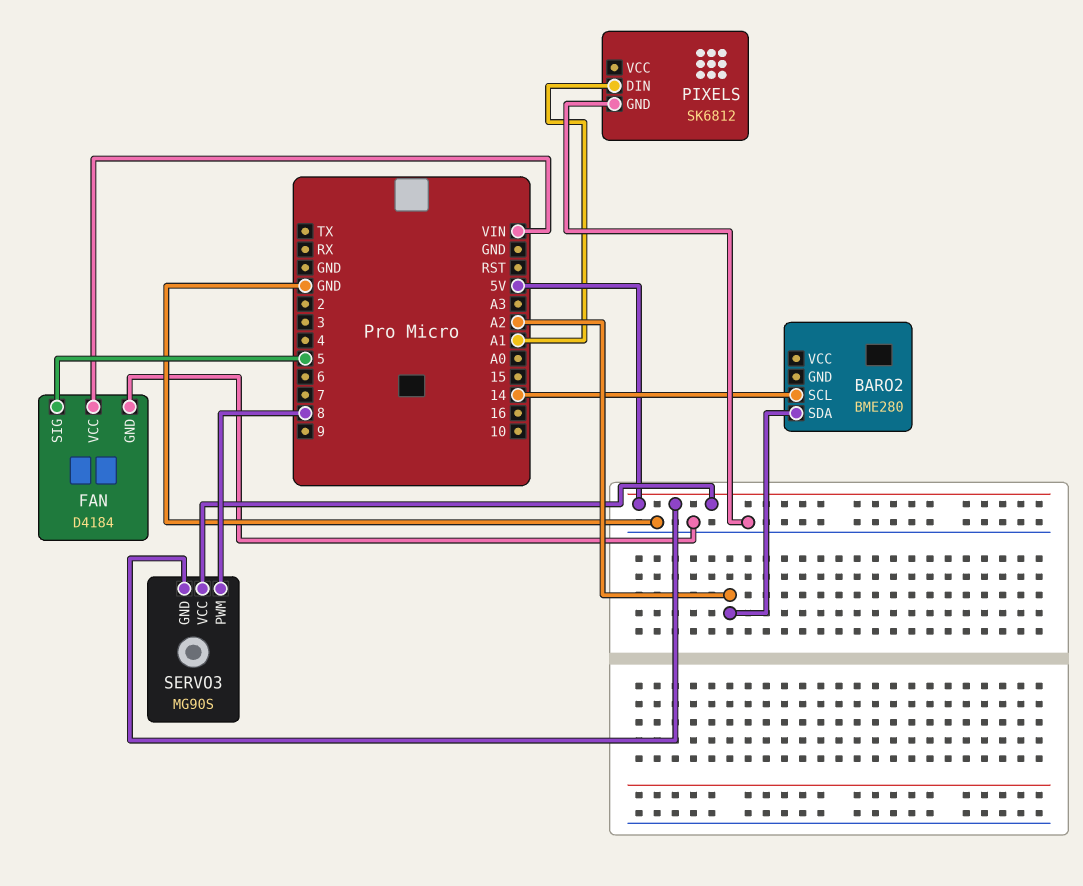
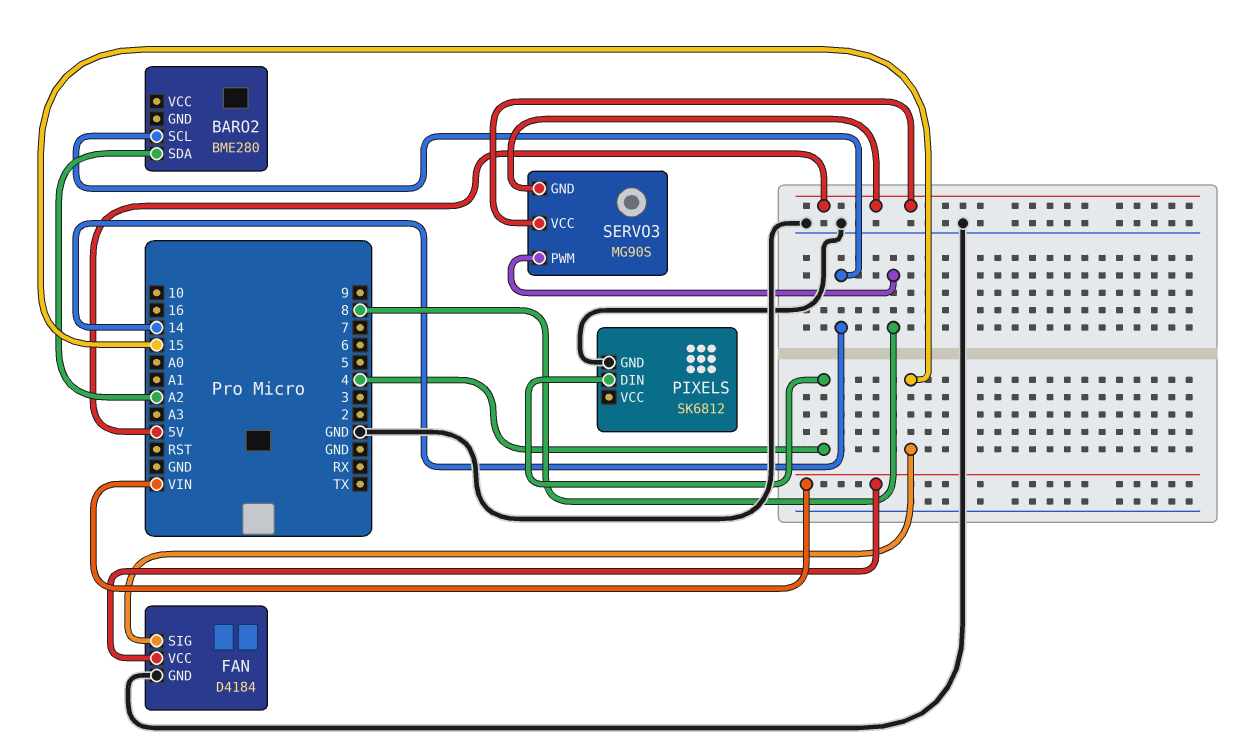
FAN pin SIG: 5 -> 15
PIXELS pin DIN: A1 -> 4

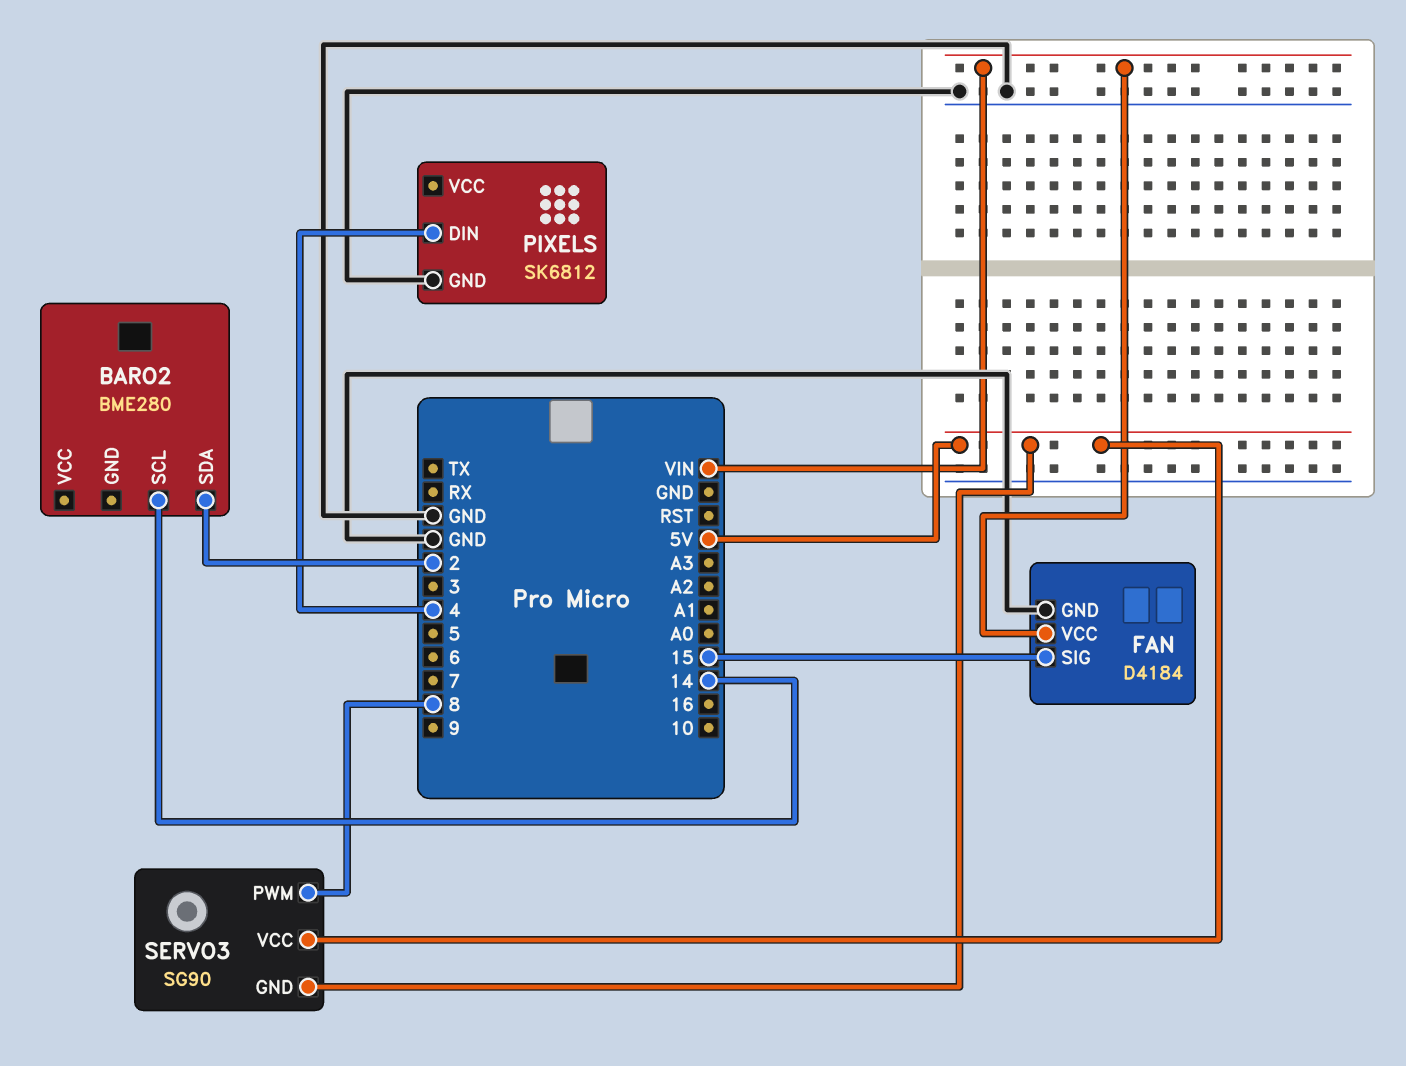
BARO2 pin SDA: A2 -> 2
SERVO3: MG90S -> SG90

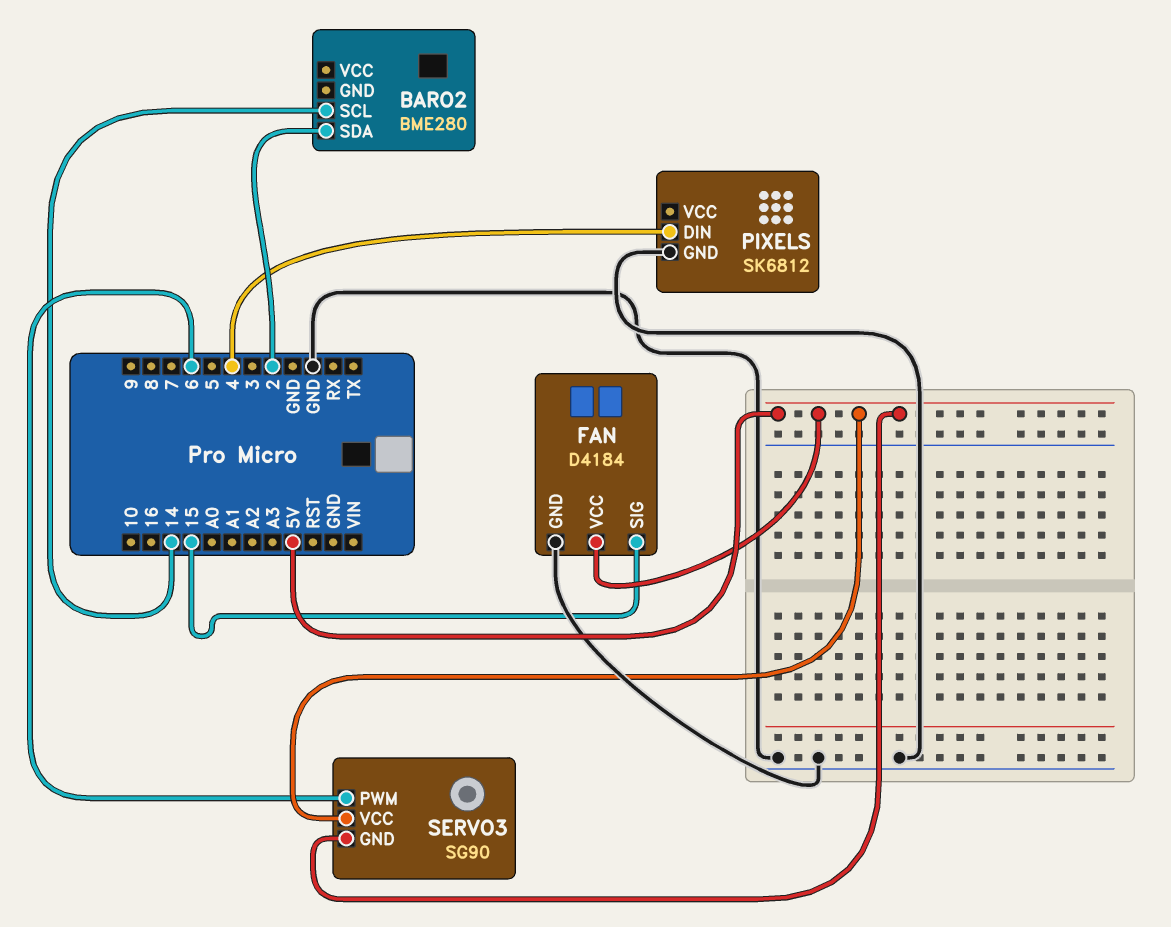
FAN pin VCC: VIN -> 5V
SERVO3 pin PWM: 8 -> 6

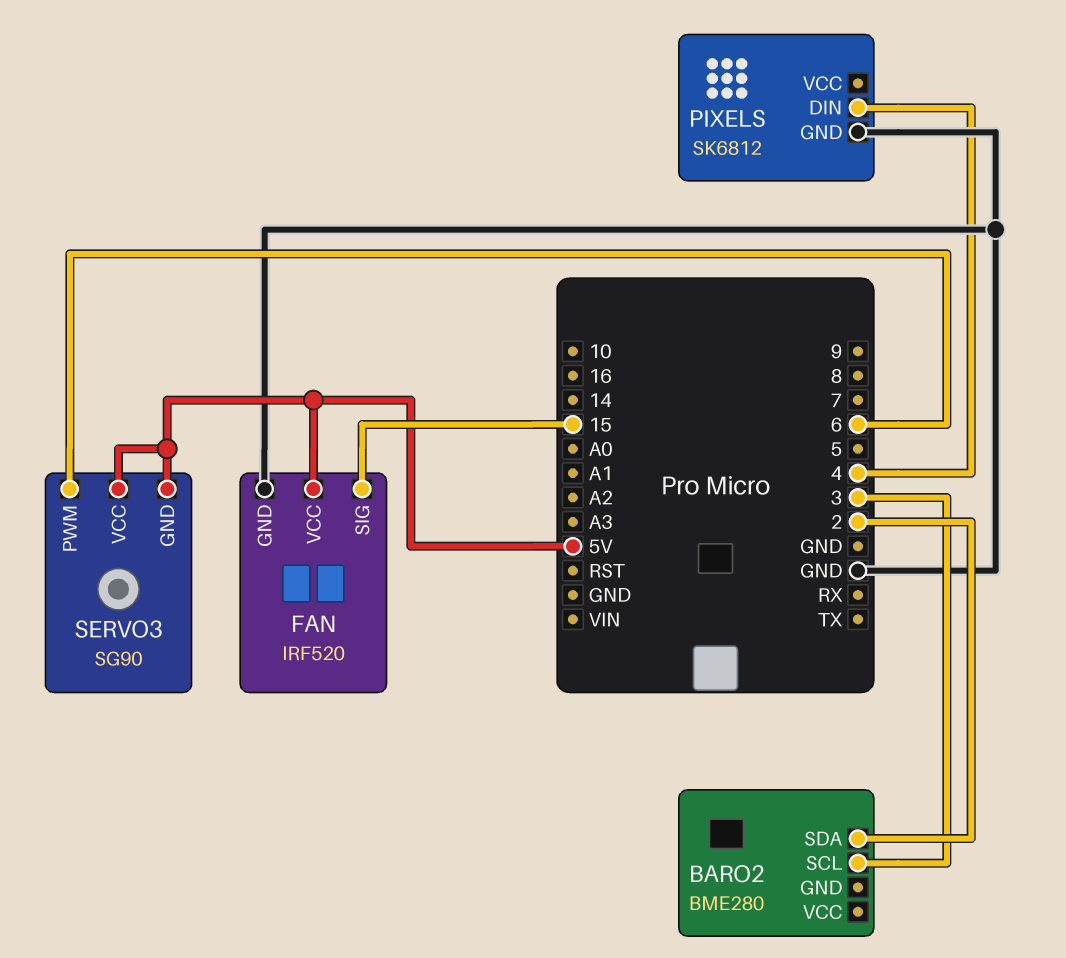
BARO2 pin SCL: 14 -> 3
FAN: D4184 -> IRF520

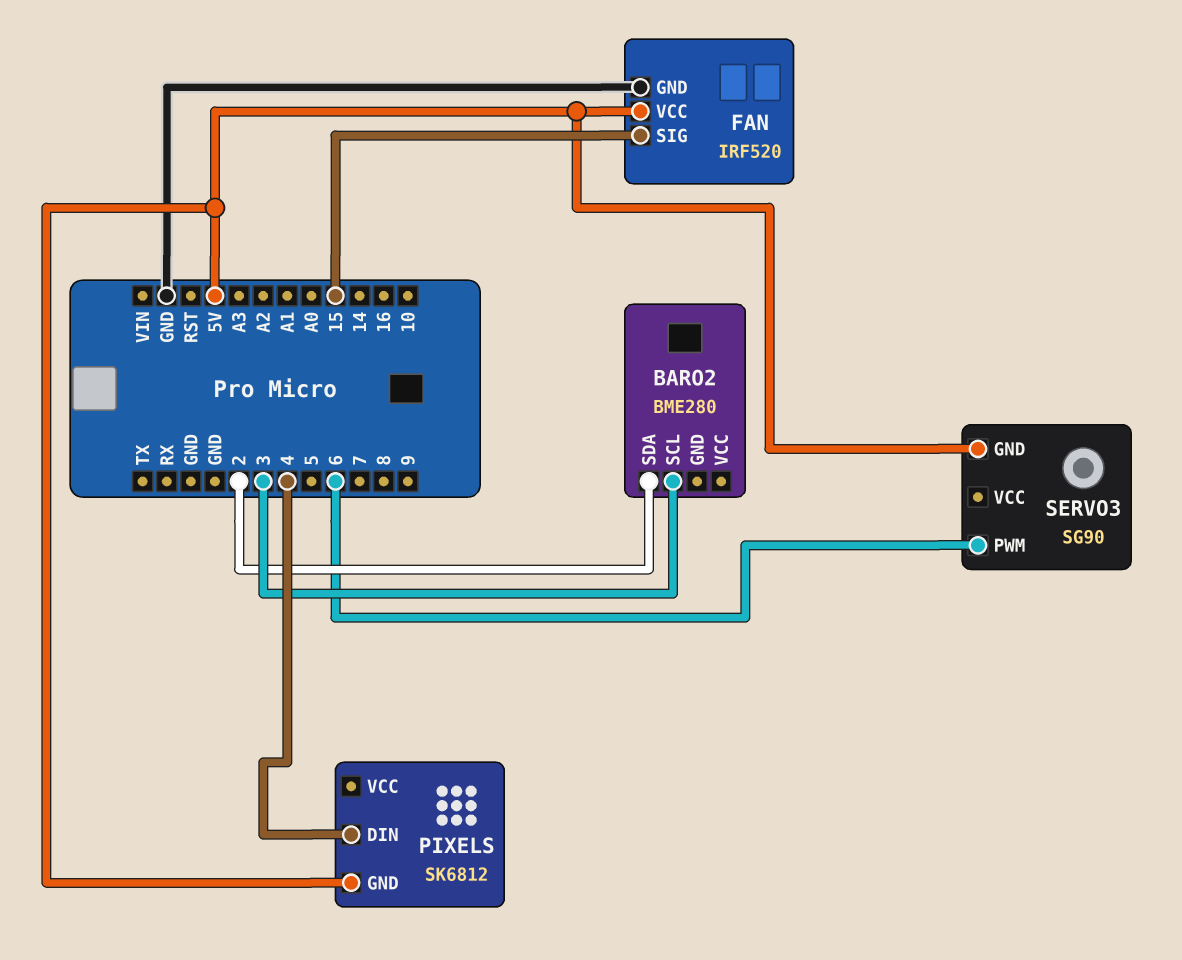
PIXELS pin GND: GND -> 5V
SERVO3 pin VCC: 5V -> none

